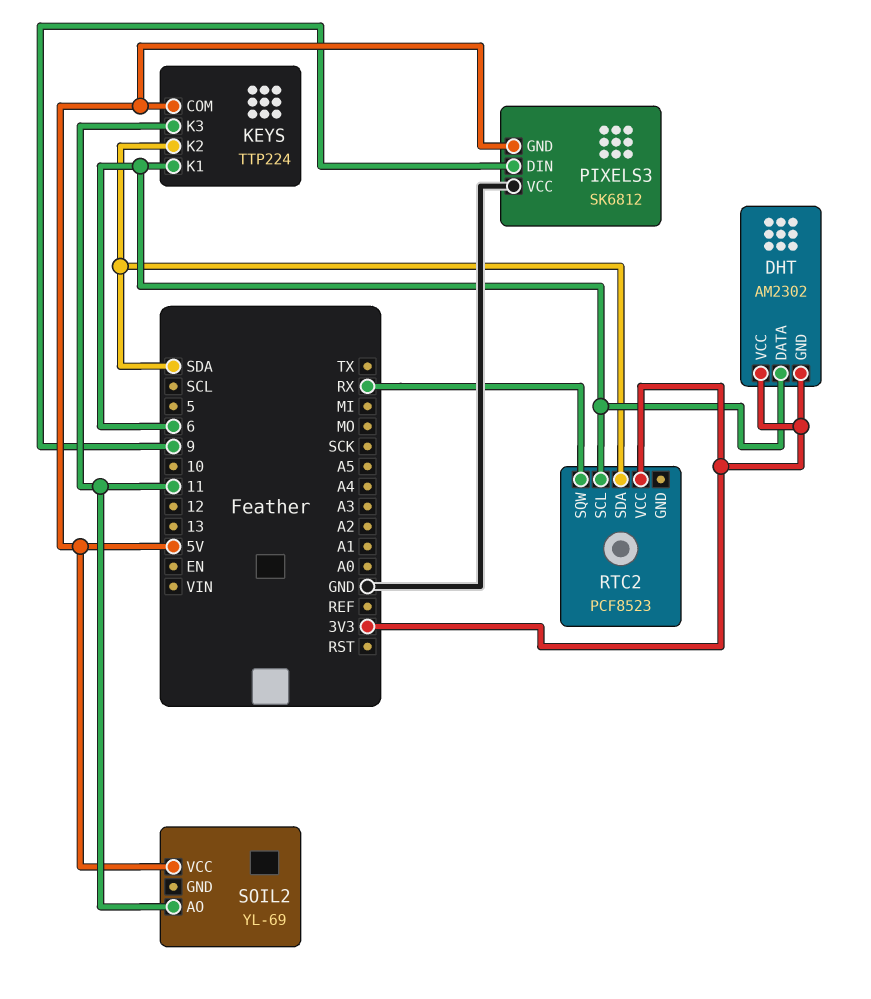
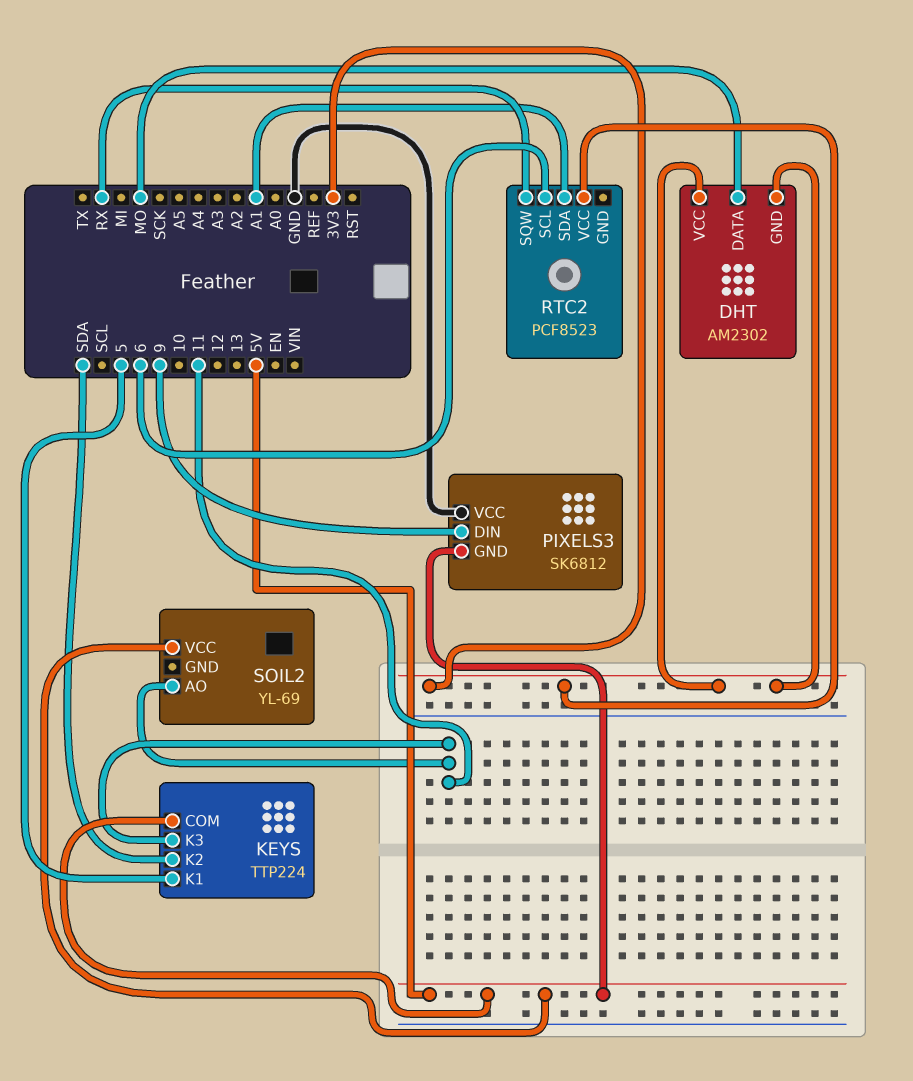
DHT pin DATA: 6 -> MO
KEYS pin K1: 6 -> 5
RTC2 pin SDA: SDA -> A1

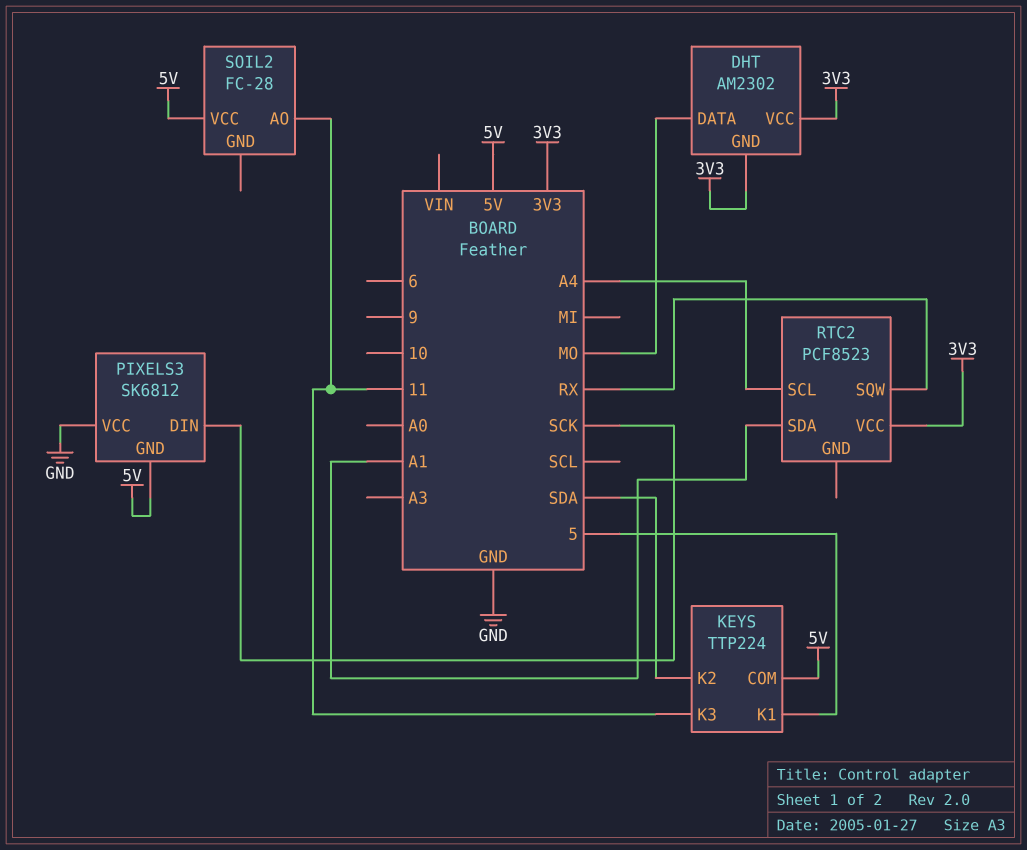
PIXELS3 pin DIN: 9 -> SCK
RTC2 pin SCL: 6 -> A4
SOIL2: YL-69 -> FC-28

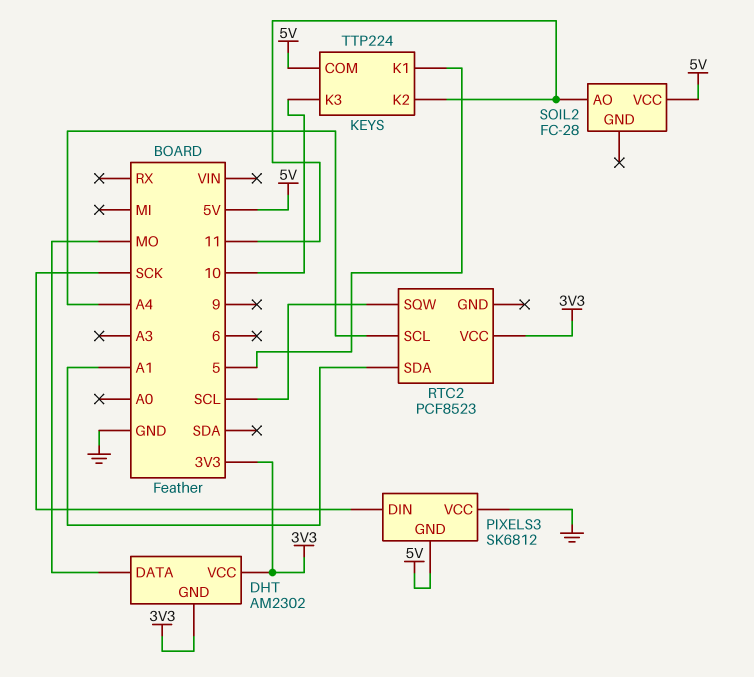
KEYS pin K2: SDA -> 11
KEYS pin K3: 11 -> 10
RTC2 pin SQW: RX -> SCL

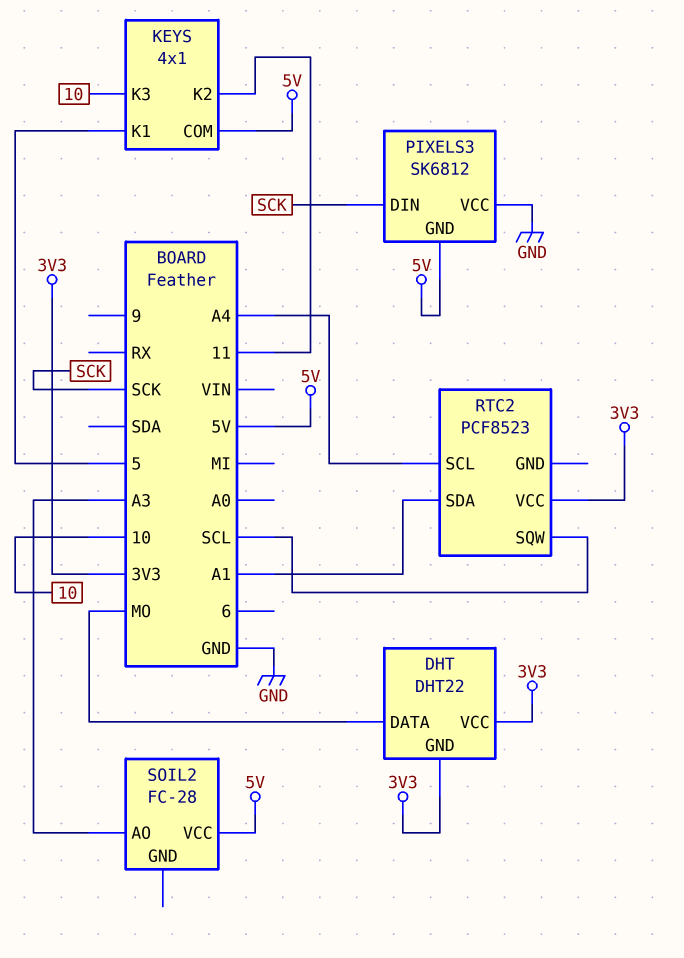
DHT: AM2302 -> DHT22
KEYS: TTP224 -> 4x1
SOIL2 pin AO: 11 -> A3

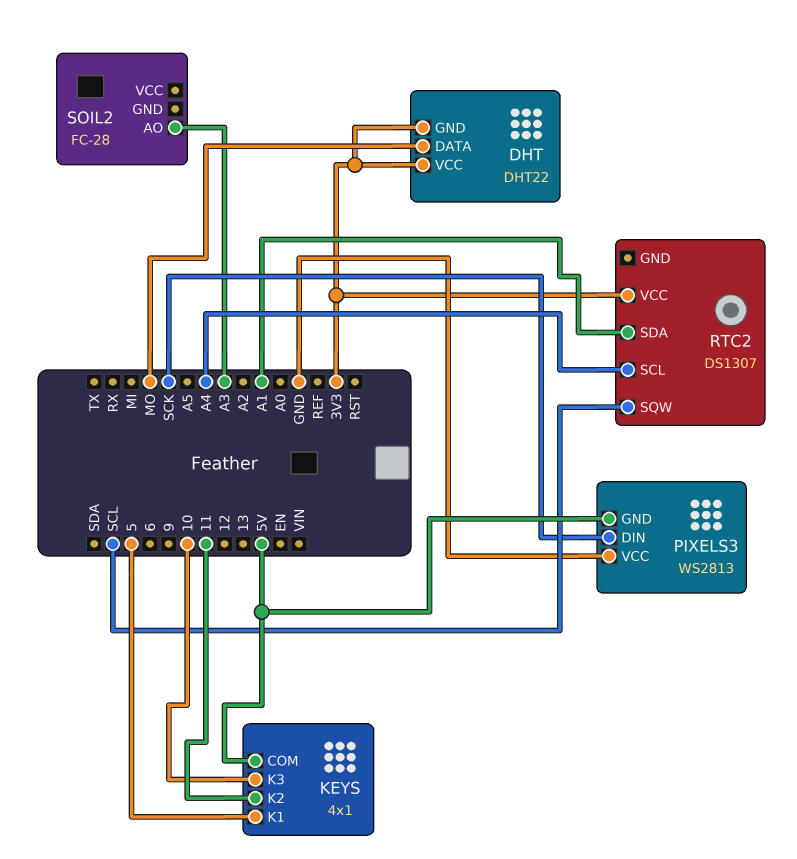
PIXELS3: SK6812 -> WS2813
RTC2: PCF8523 -> DS1307
SOIL2 pin VCC: 5V -> none

